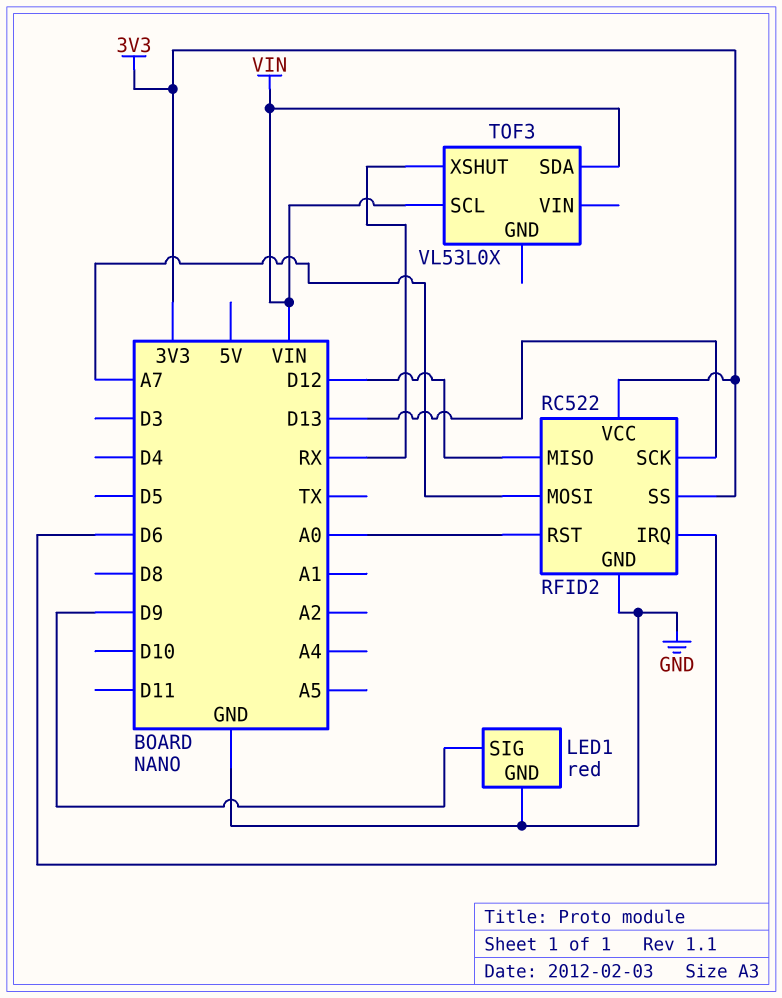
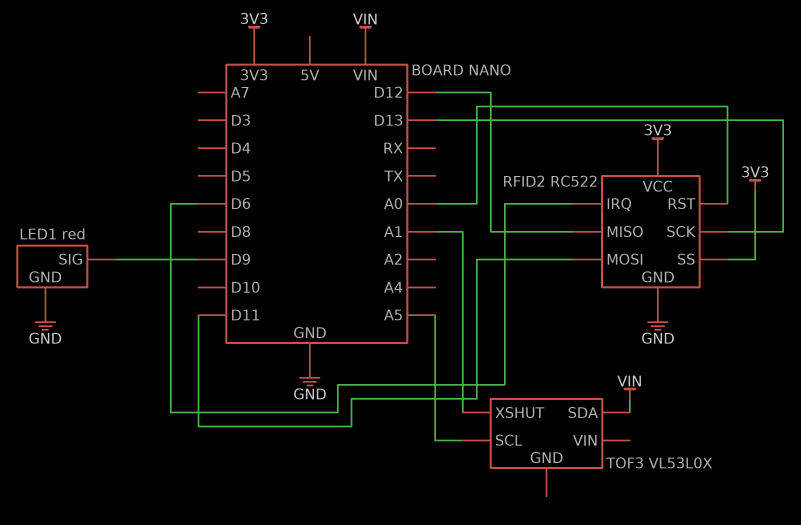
RFID2 pin MOSI: A7 -> D11
TOF3 pin SCL: VIN -> A5
TOF3 pin XSHUT: RX -> A1

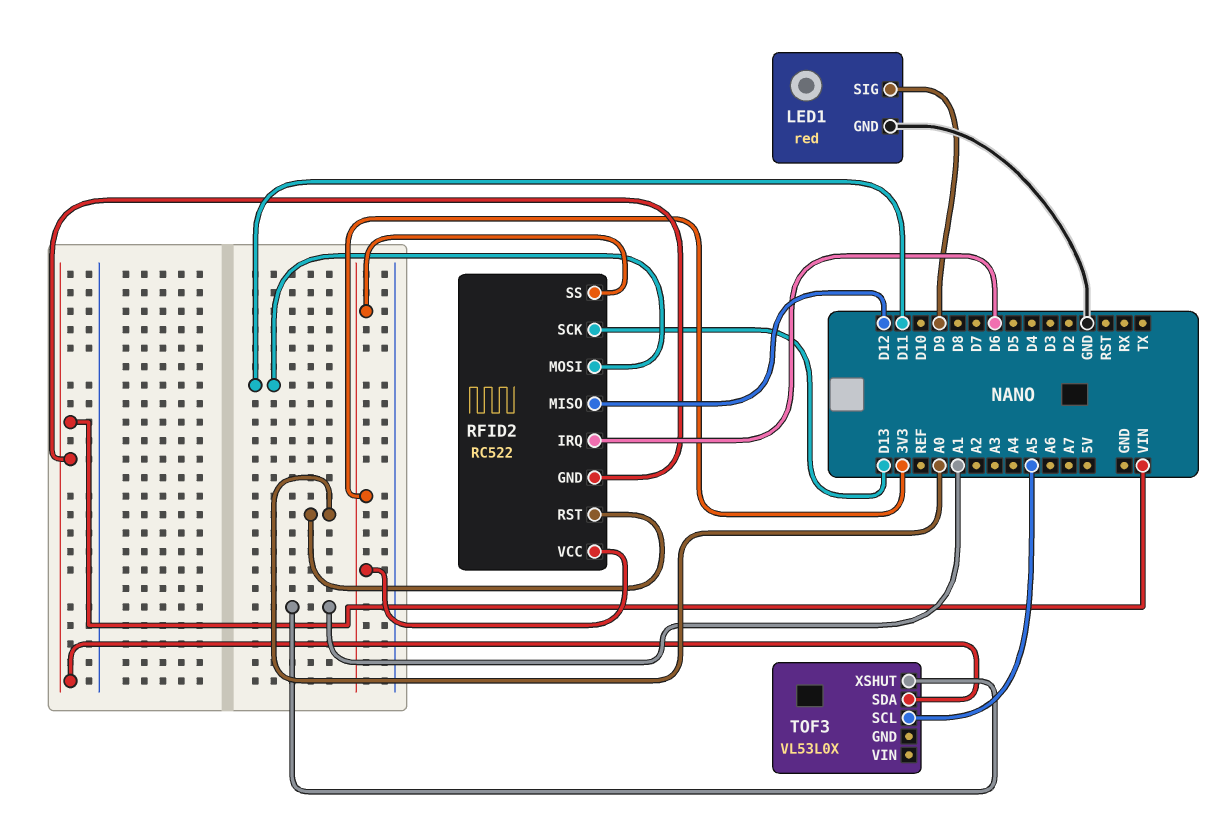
RFID2 pin GND: GND -> VIN

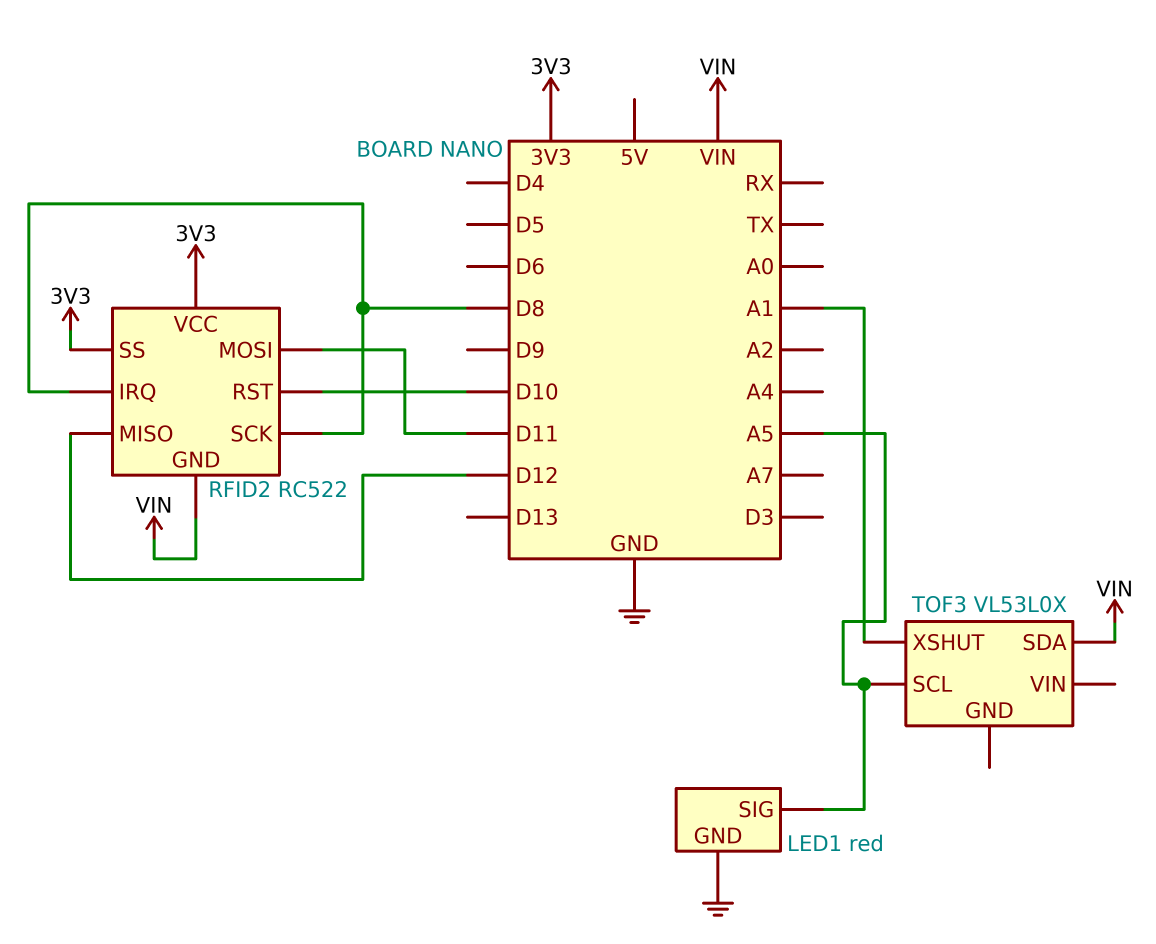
LED1 pin SIG: D9 -> A5
RFID2 pin IRQ: D6 -> D8
RFID2 pin RST: A0 -> D10
RFID2 pin SCK: D13 -> D8

